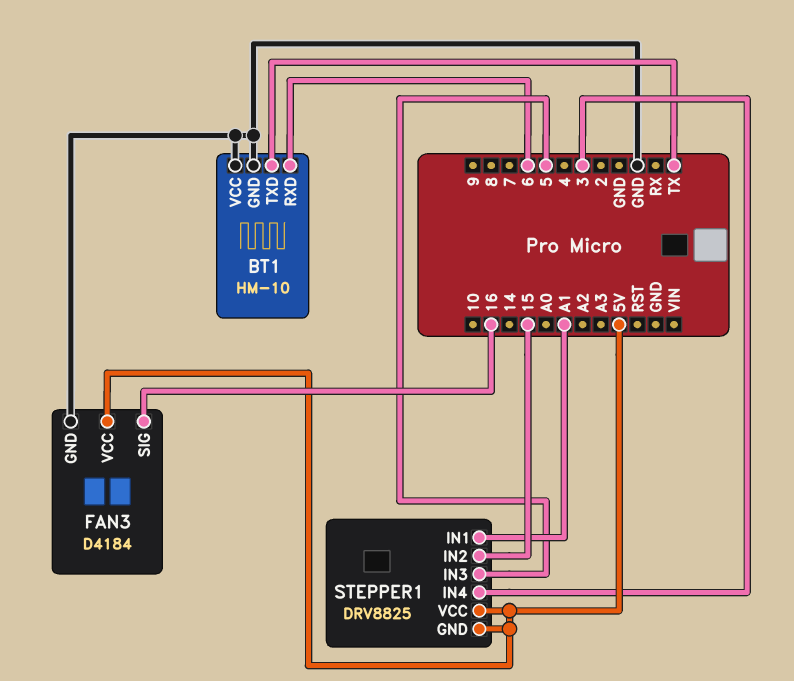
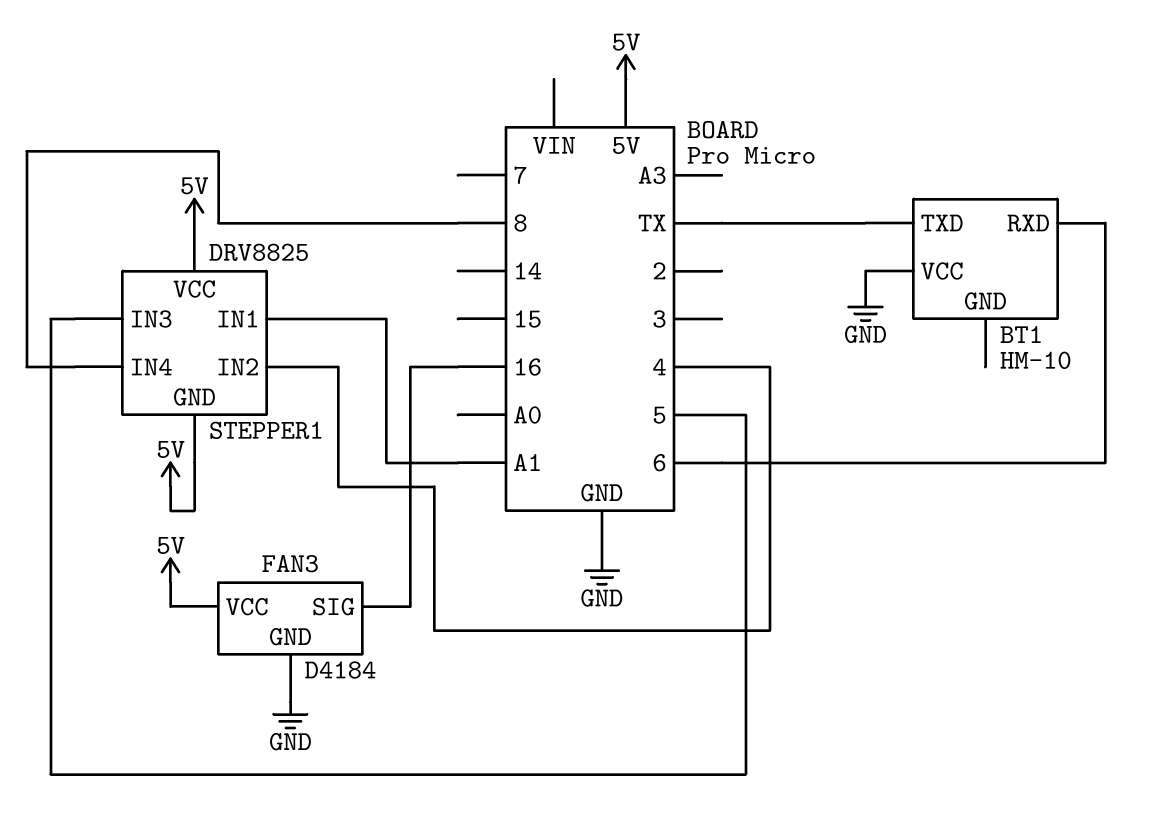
BT1 pin GND: GND -> none
STEPPER1 pin IN2: 15 -> 4
STEPPER1 pin IN4: 3 -> 8

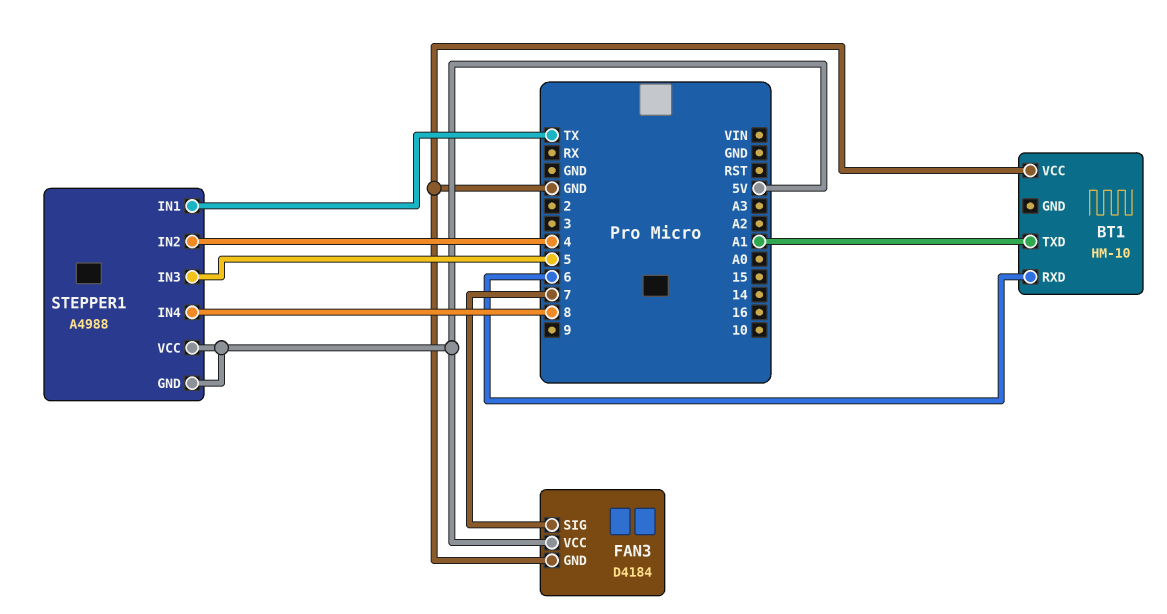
BT1 pin TXD: TX -> A1
FAN3 pin SIG: 16 -> 7
STEPPER1: DRV8825 -> A4988
STEPPER1 pin IN1: A1 -> TX

